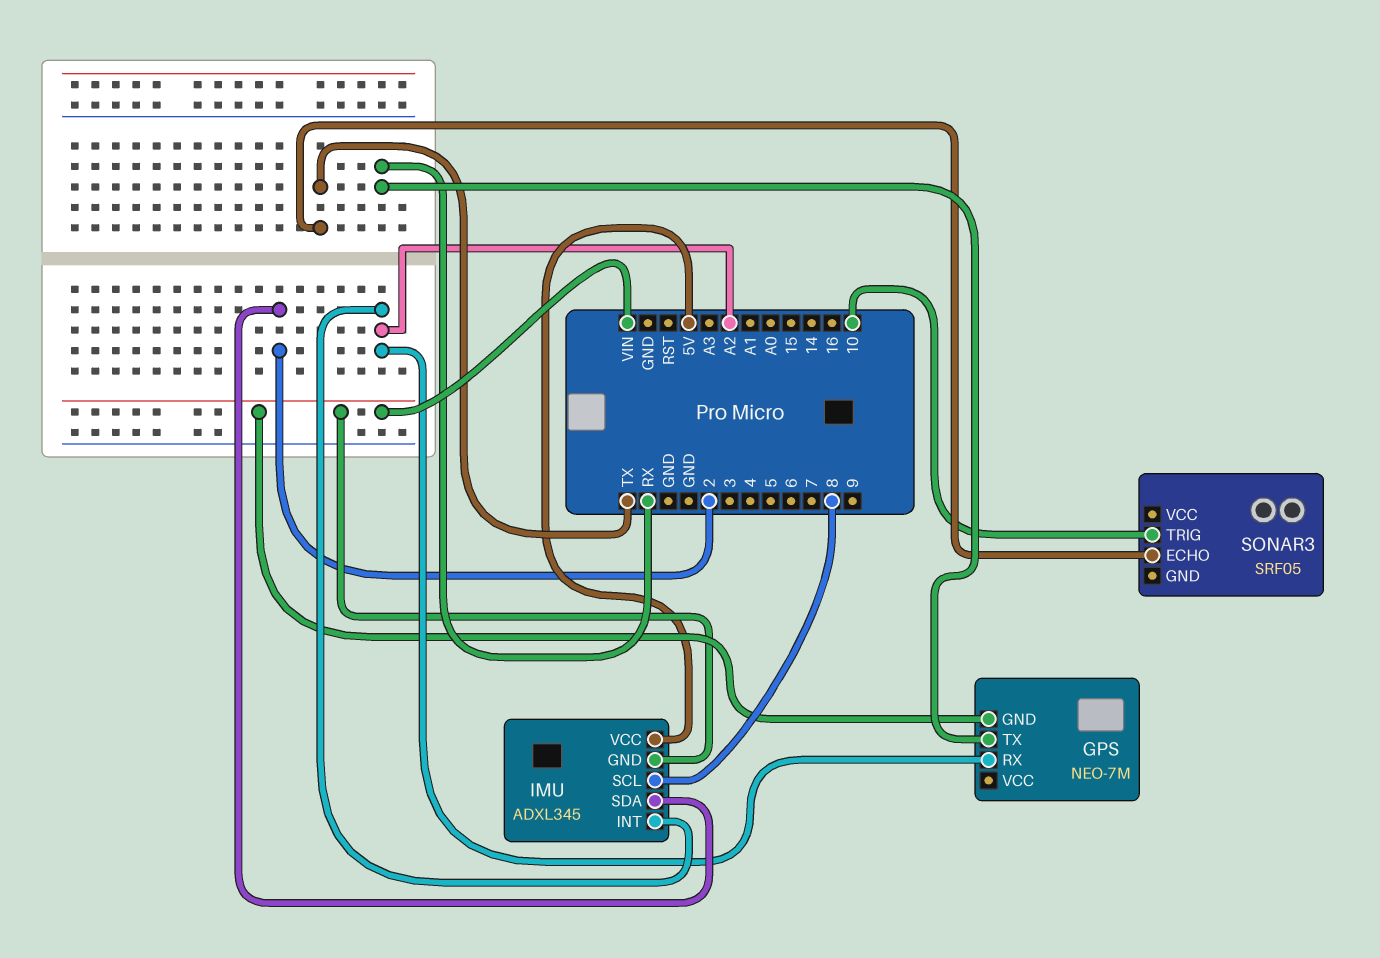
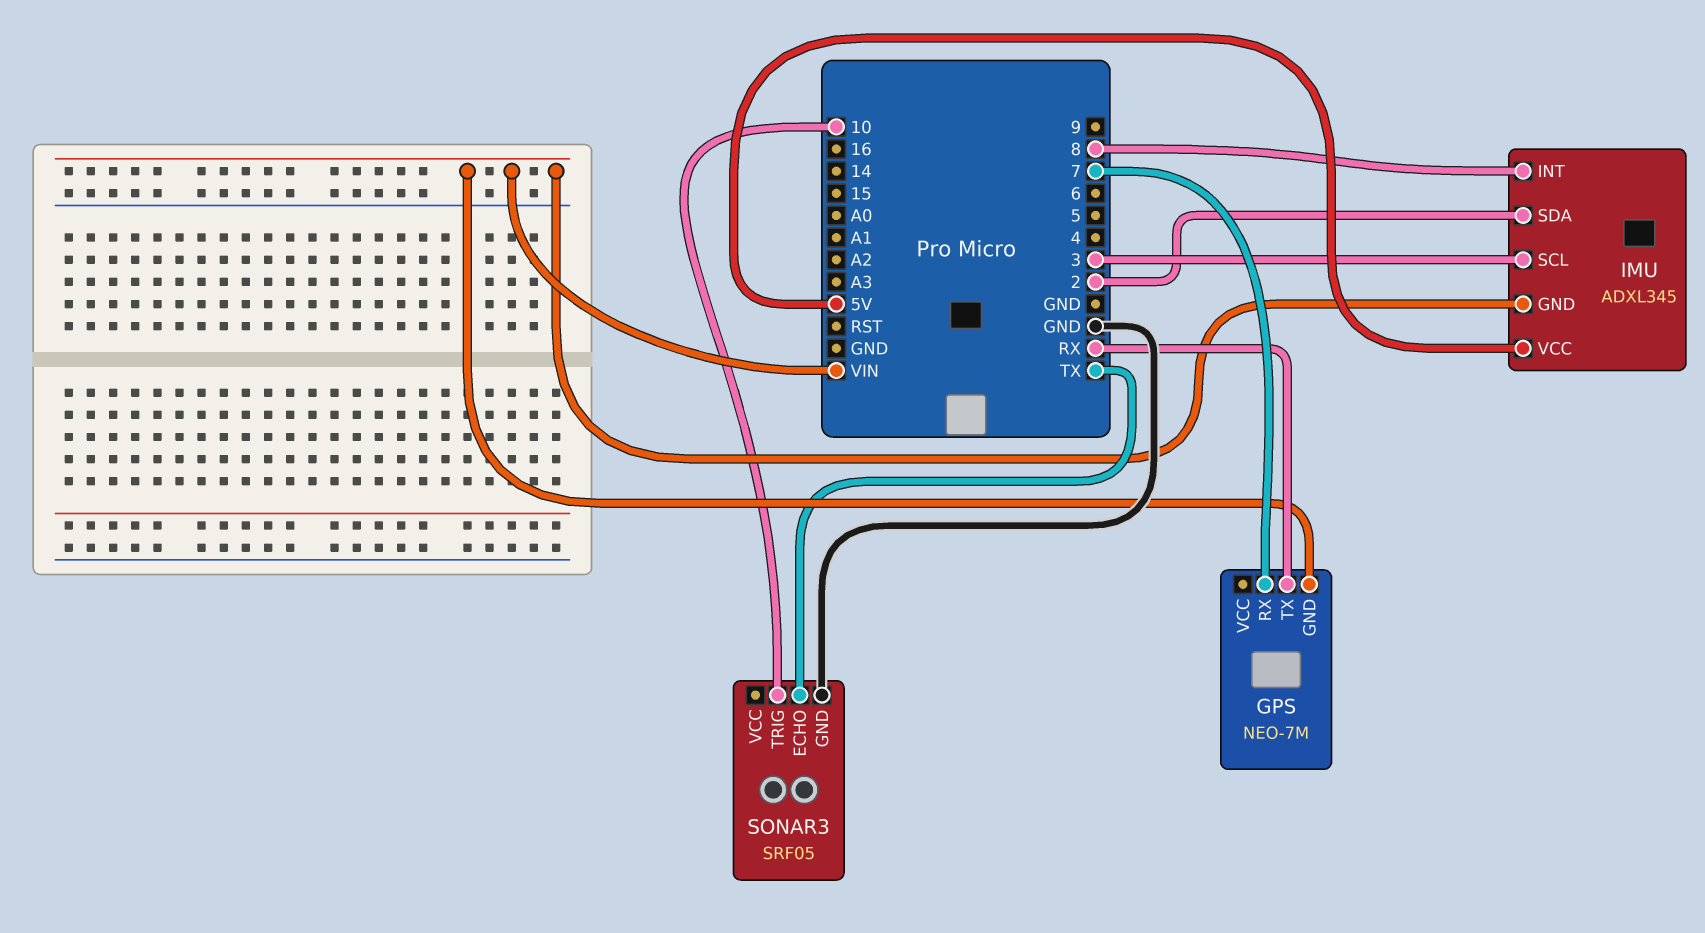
GPS pin RX: A2 -> 7
IMU pin INT: A2 -> 8
IMU pin SCL: 8 -> 3
SONAR3 pin GND: none -> GND

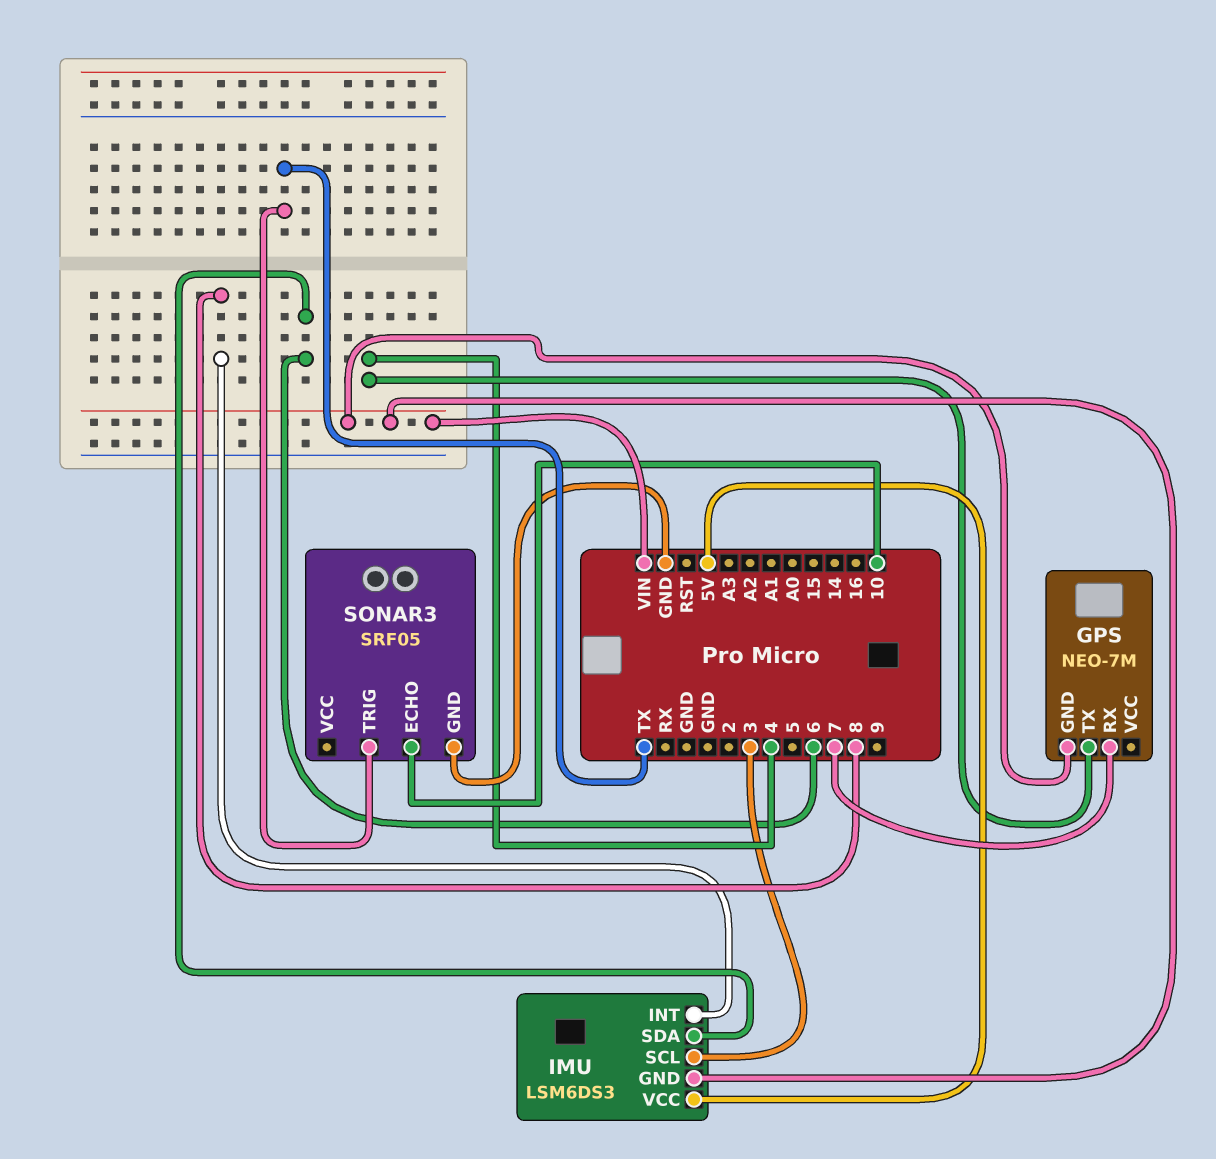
GPS pin TX: RX -> 4
IMU: ADXL345 -> LSM6DS3
IMU pin SDA: 2 -> 6
SONAR3 pin ECHO: TX -> 10
SONAR3 pin TRIG: 10 -> TX

